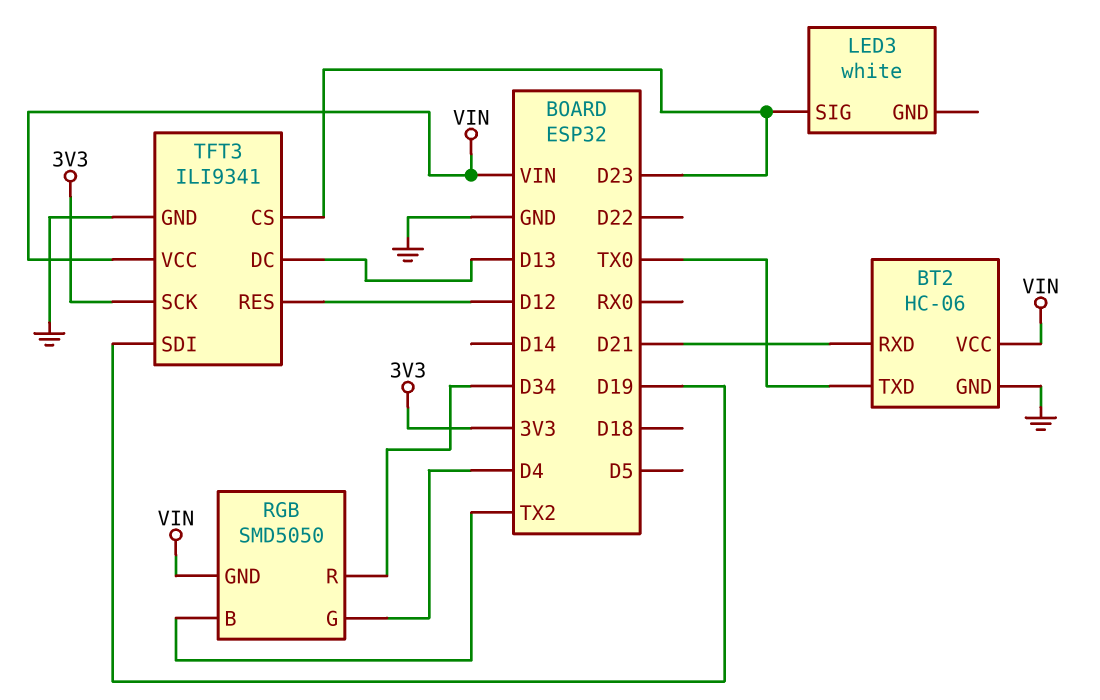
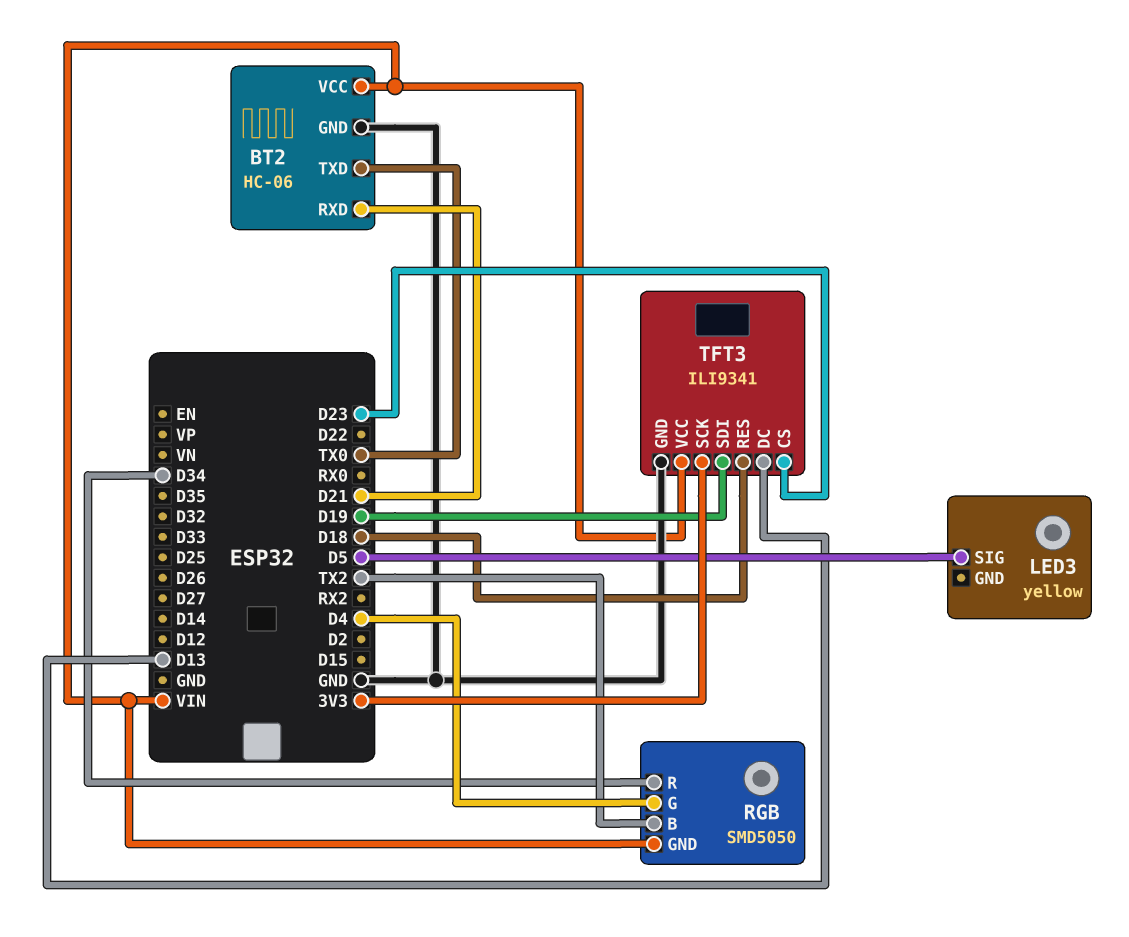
LED3: white -> yellow
LED3 pin SIG: D23 -> D5
TFT3 pin RES: D12 -> D18

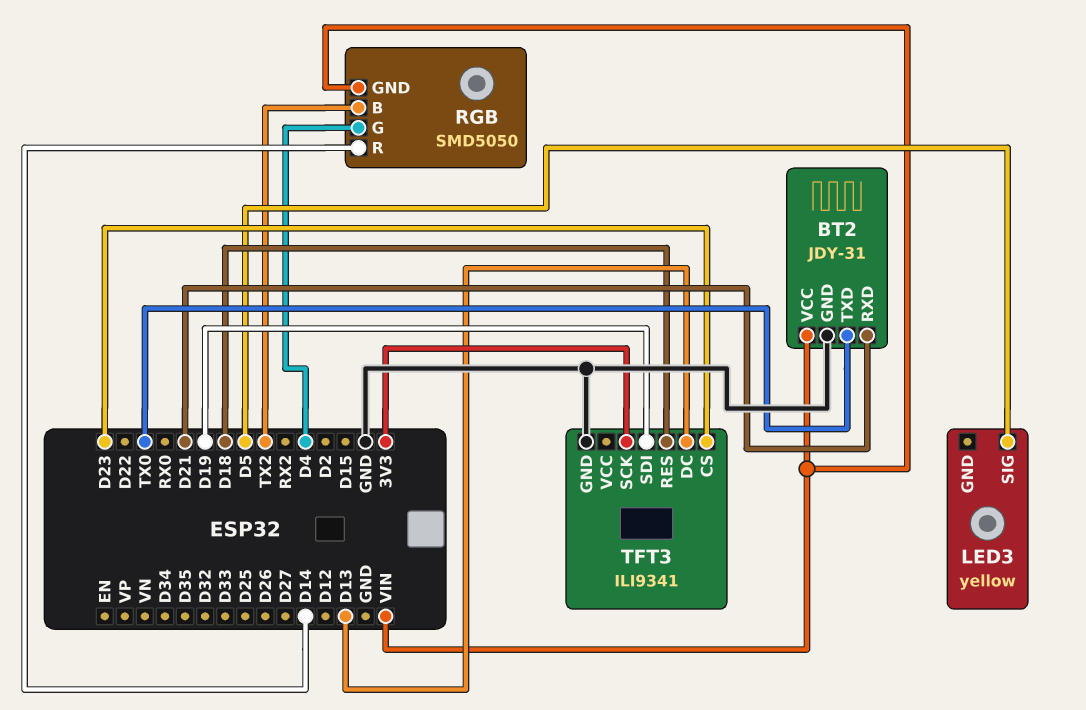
BT2: HC-06 -> JDY-31
RGB pin R: D34 -> D14
TFT3 pin VCC: VIN -> none

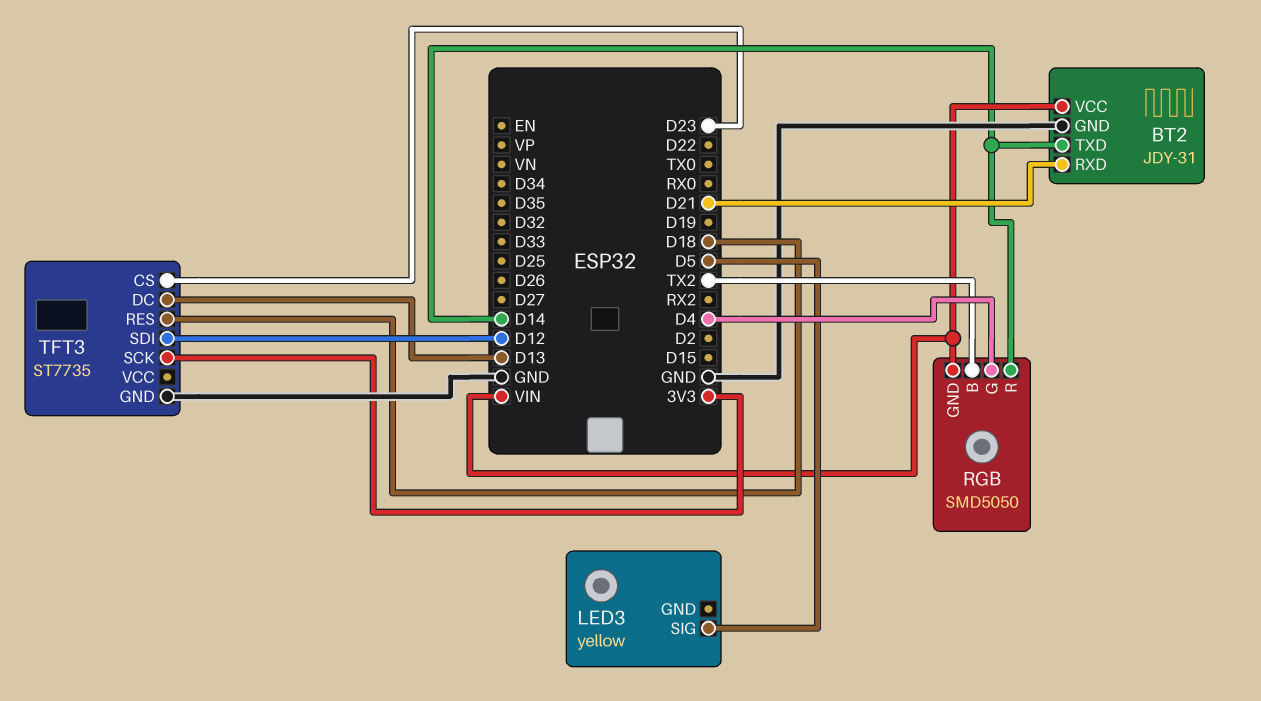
BT2 pin TXD: TX0 -> D14
TFT3: ILI9341 -> ST7735
TFT3 pin SDI: D19 -> D12

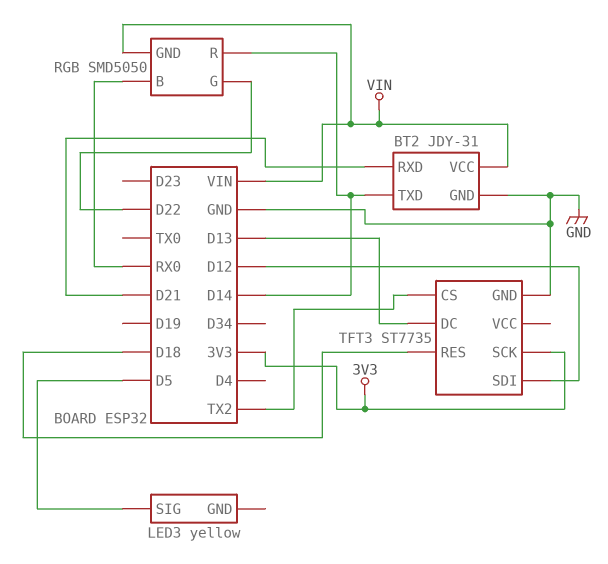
RGB pin B: TX2 -> RX0
RGB pin G: D4 -> D22
TFT3 pin CS: D23 -> TX2

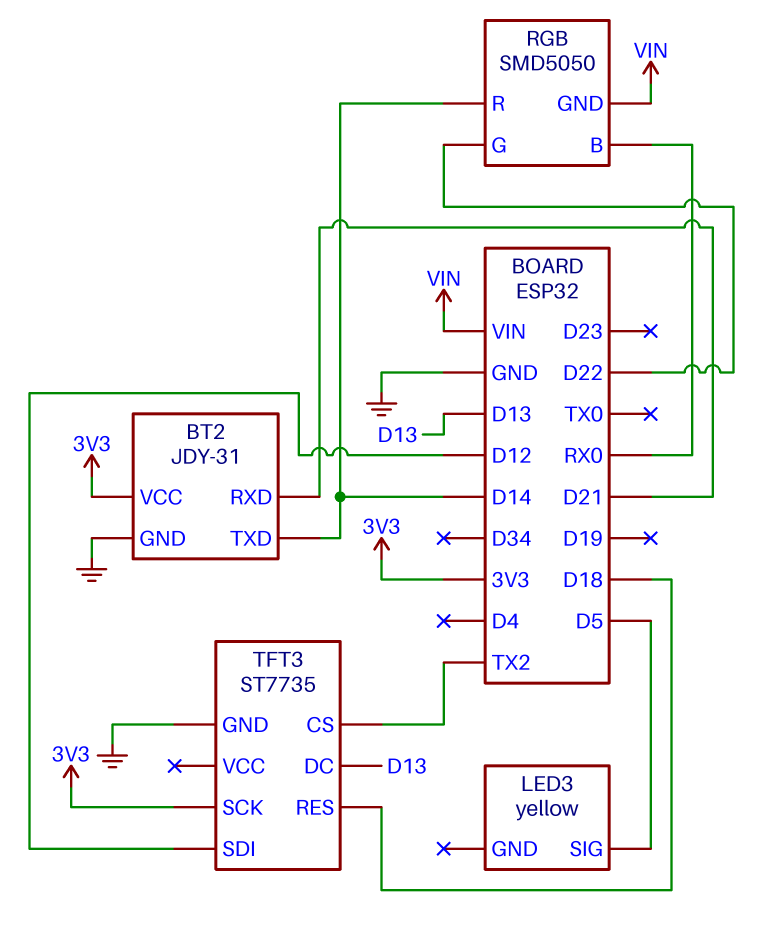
BT2 pin VCC: VIN -> 3V3

